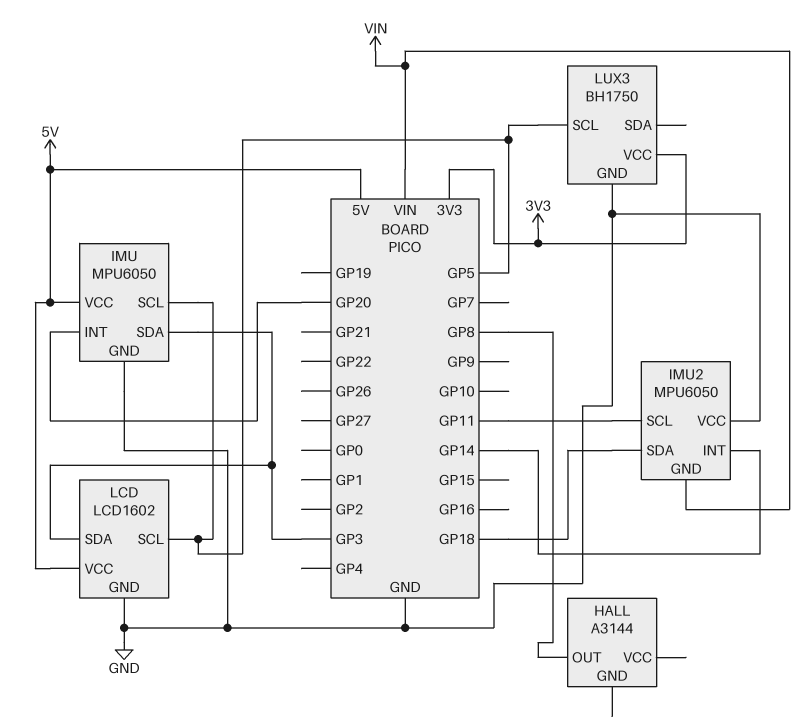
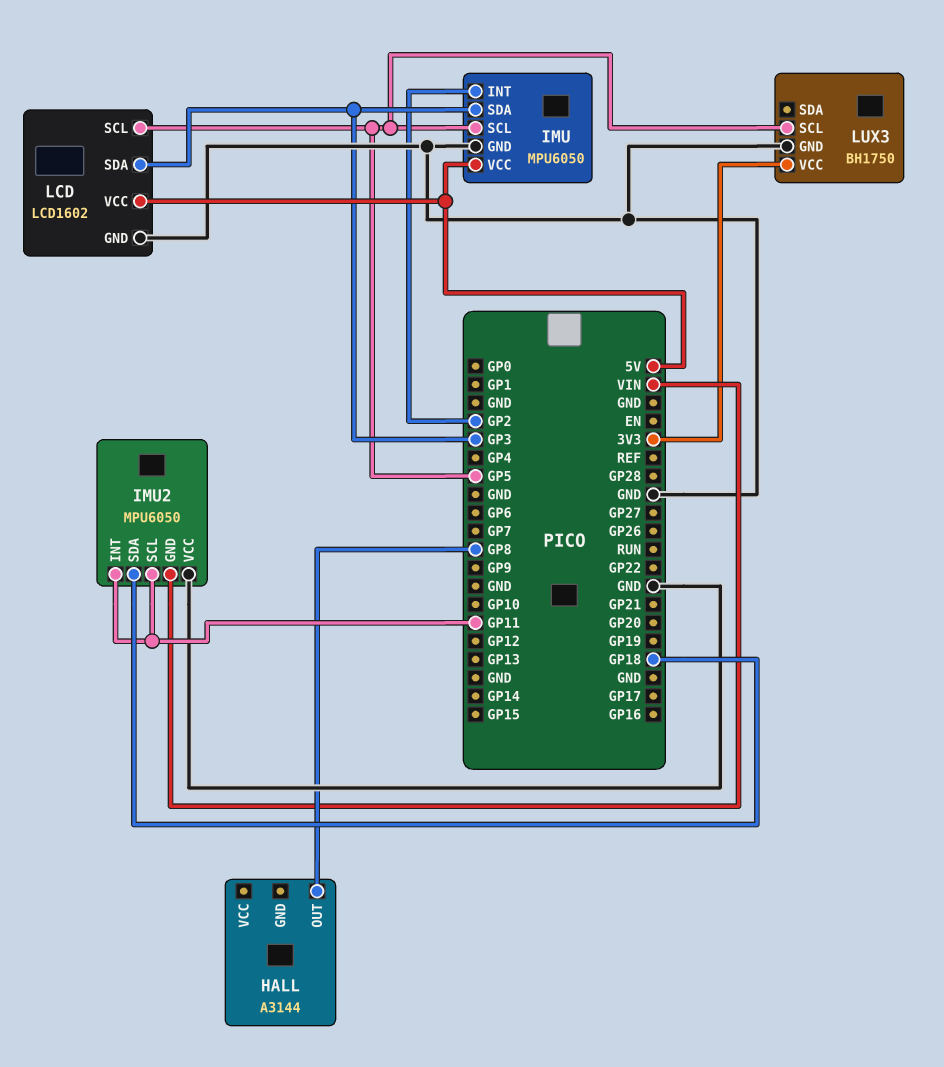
IMU pin INT: GP20 -> GP2
IMU2 pin INT: GP14 -> GP11

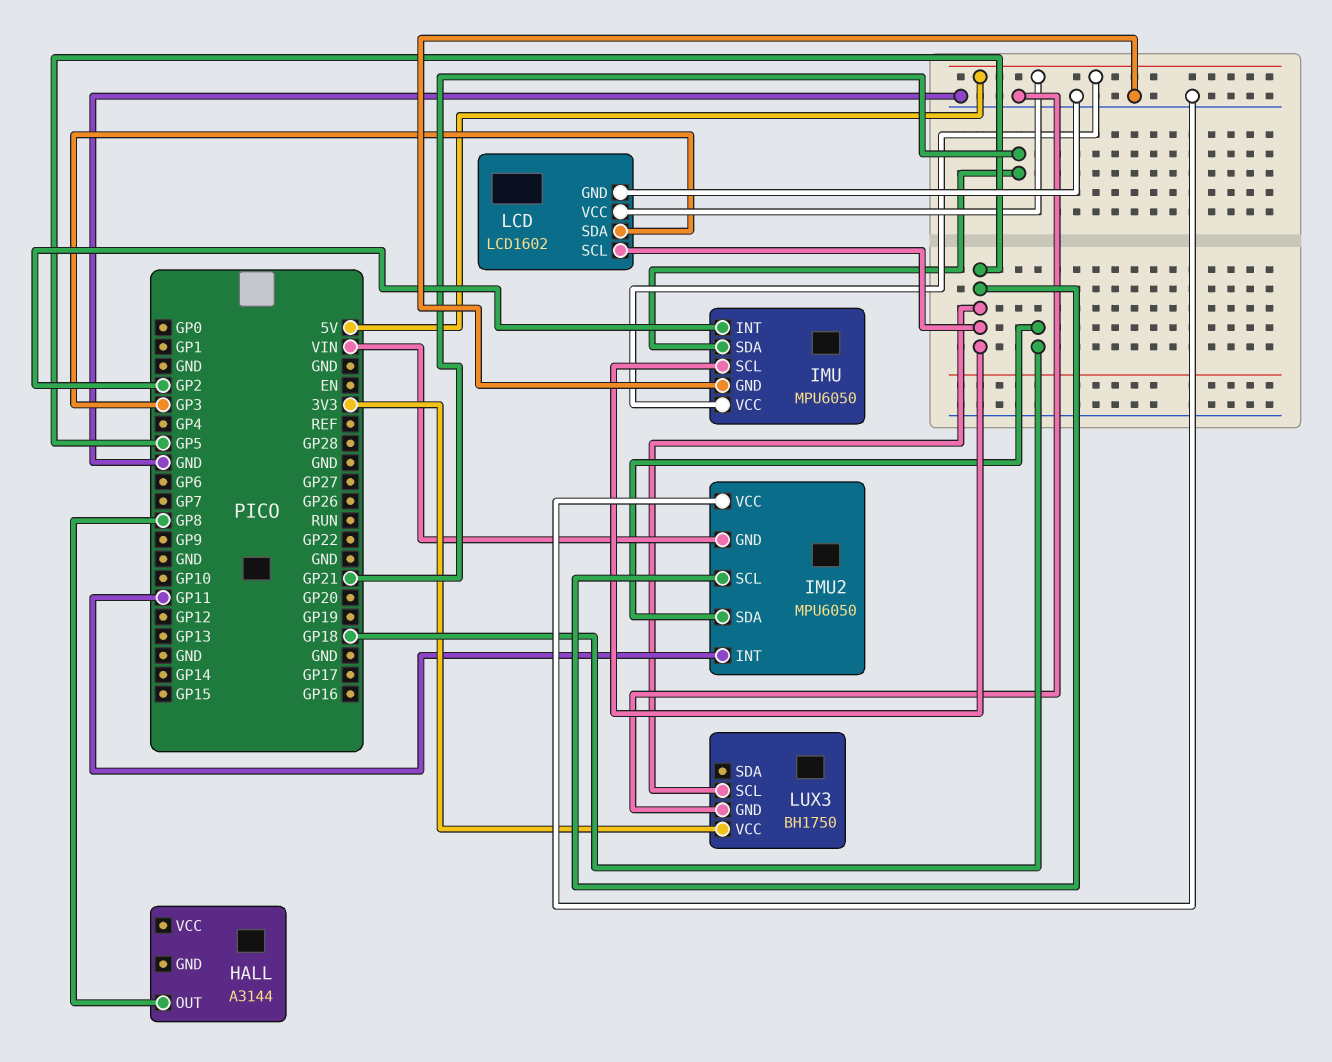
IMU pin SDA: GP3 -> GP21
IMU2 pin SCL: GP11 -> GP5

